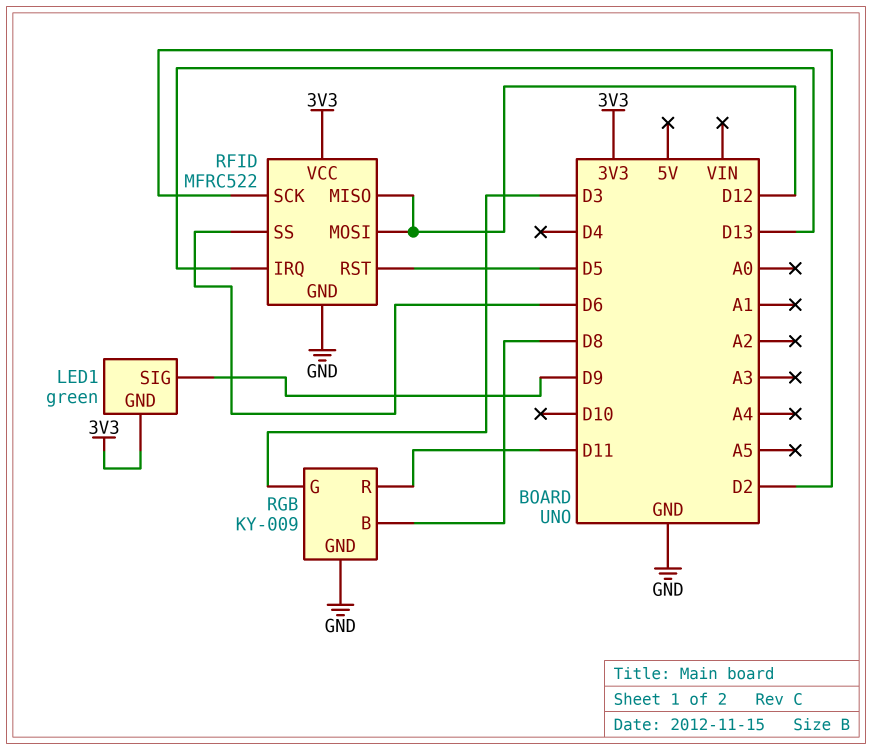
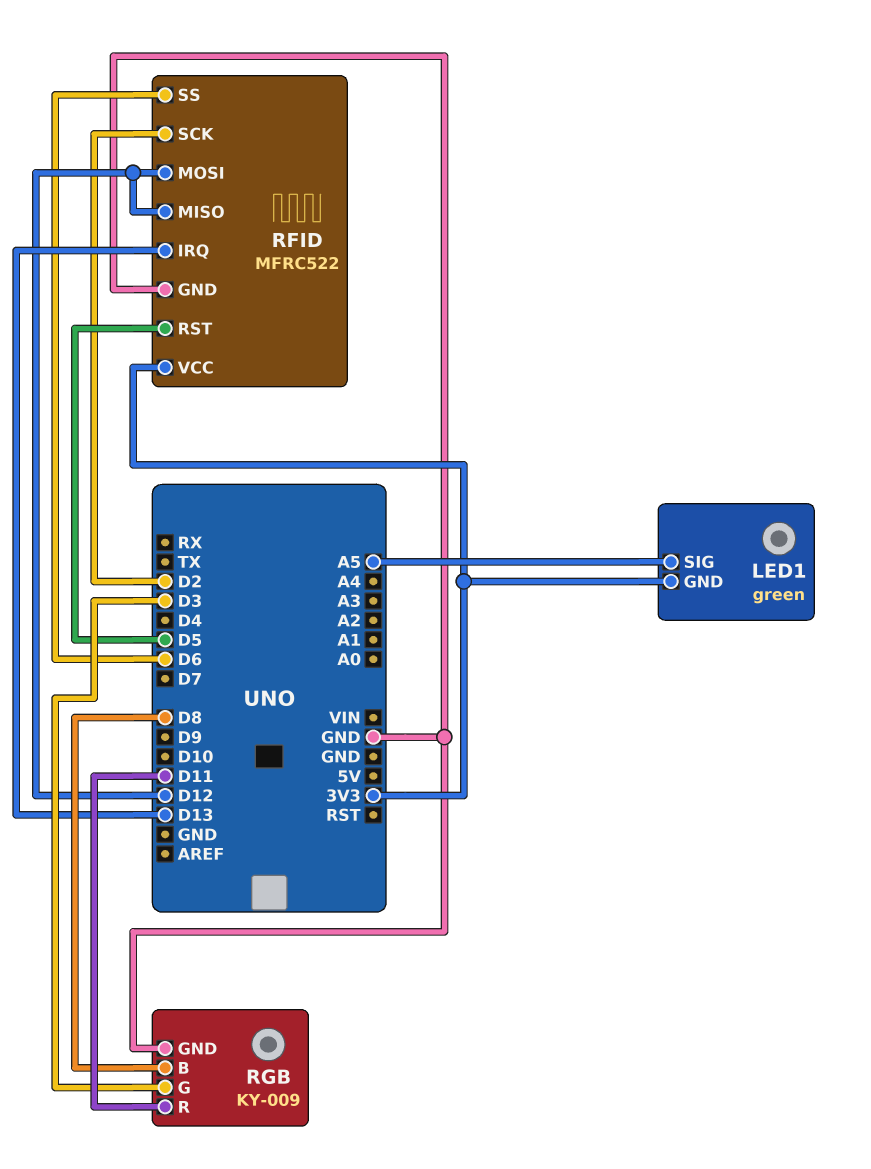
LED1 pin SIG: D9 -> A5

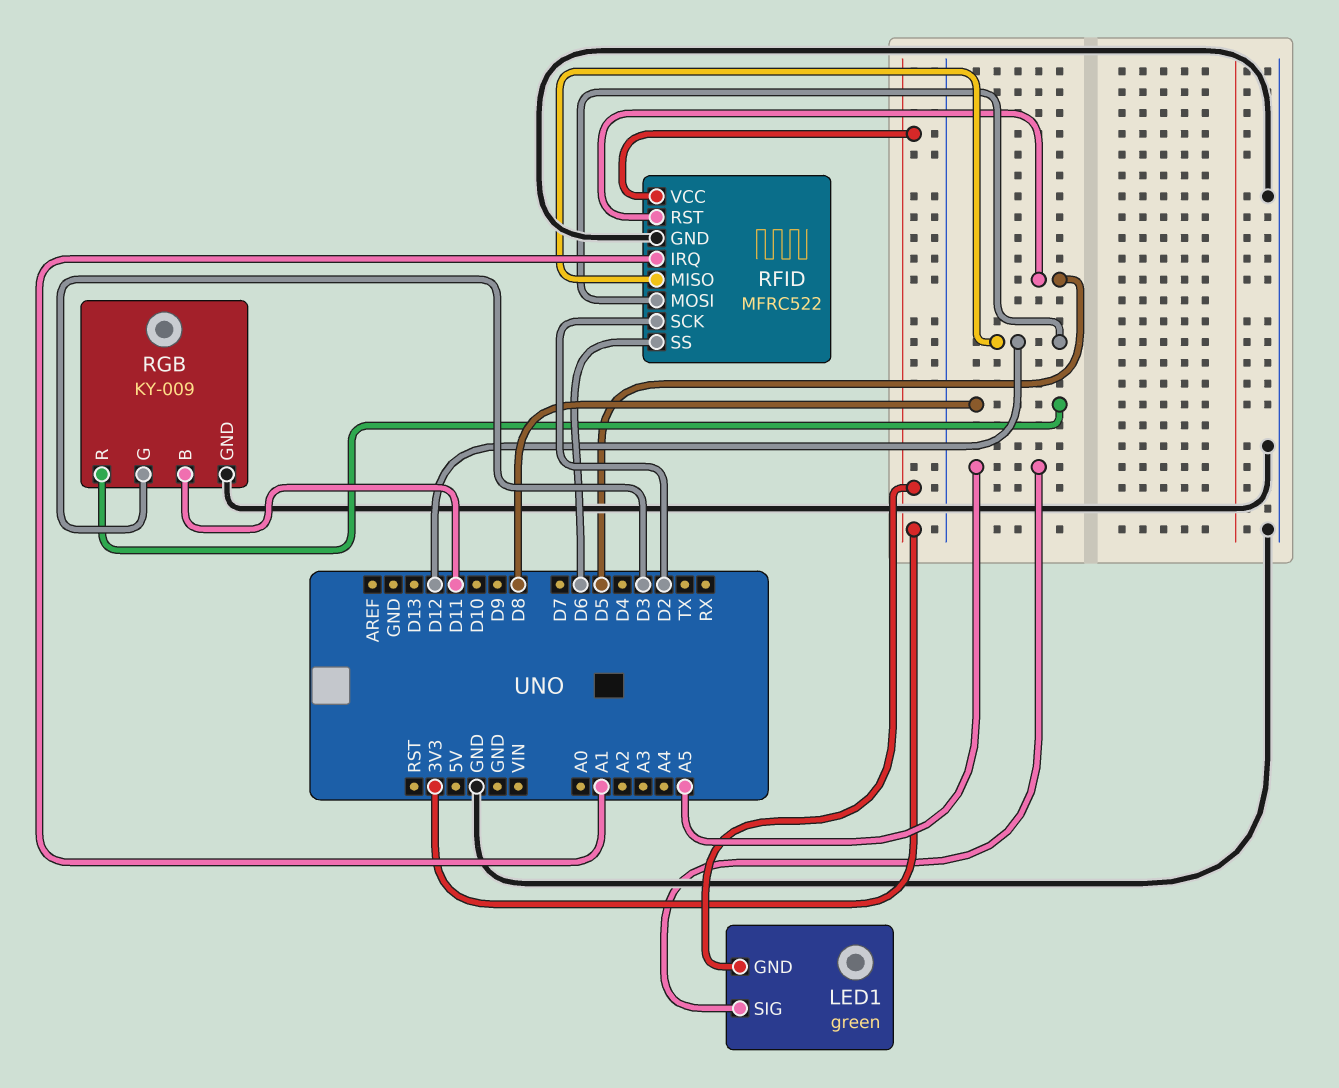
RFID pin IRQ: D13 -> A1
RGB pin B: D8 -> D11
RGB pin R: D11 -> D8

